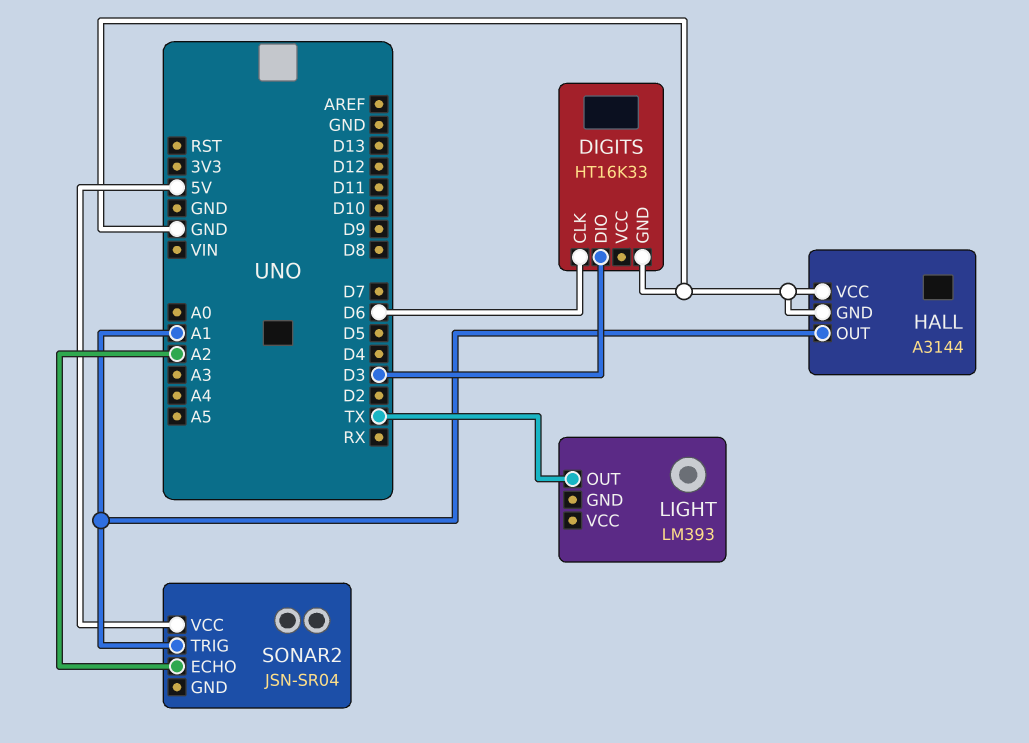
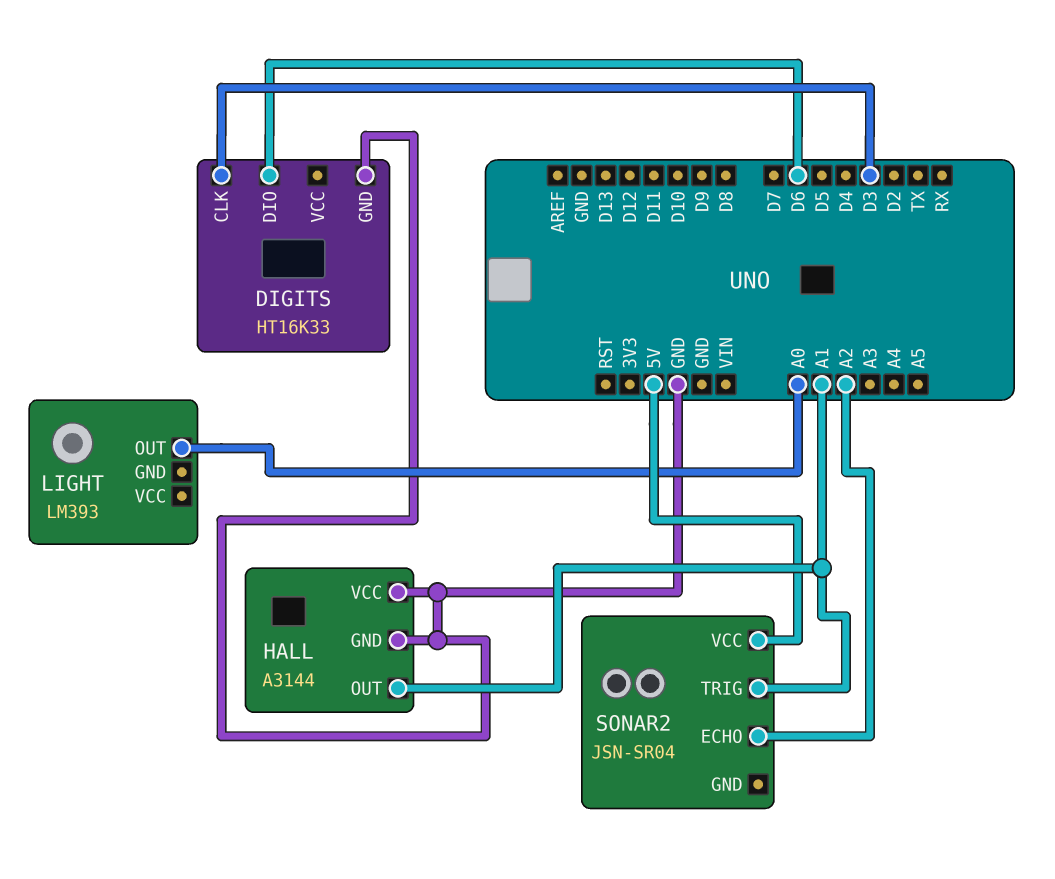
DIGITS pin CLK: D6 -> D3
DIGITS pin DIO: D3 -> D6
LIGHT pin OUT: TX -> A0

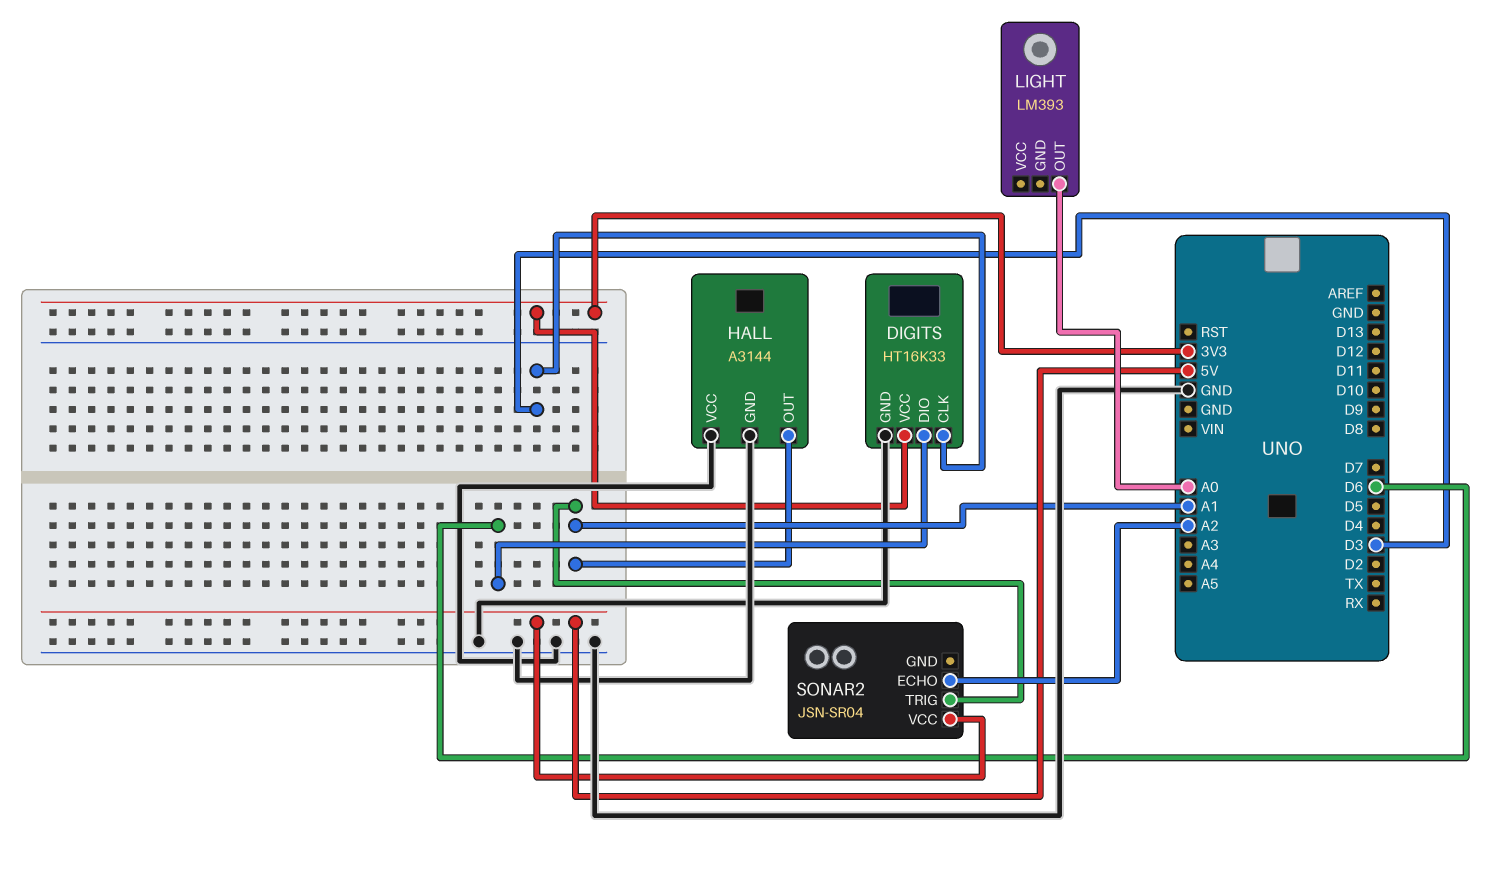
DIGITS pin VCC: none -> 3V3

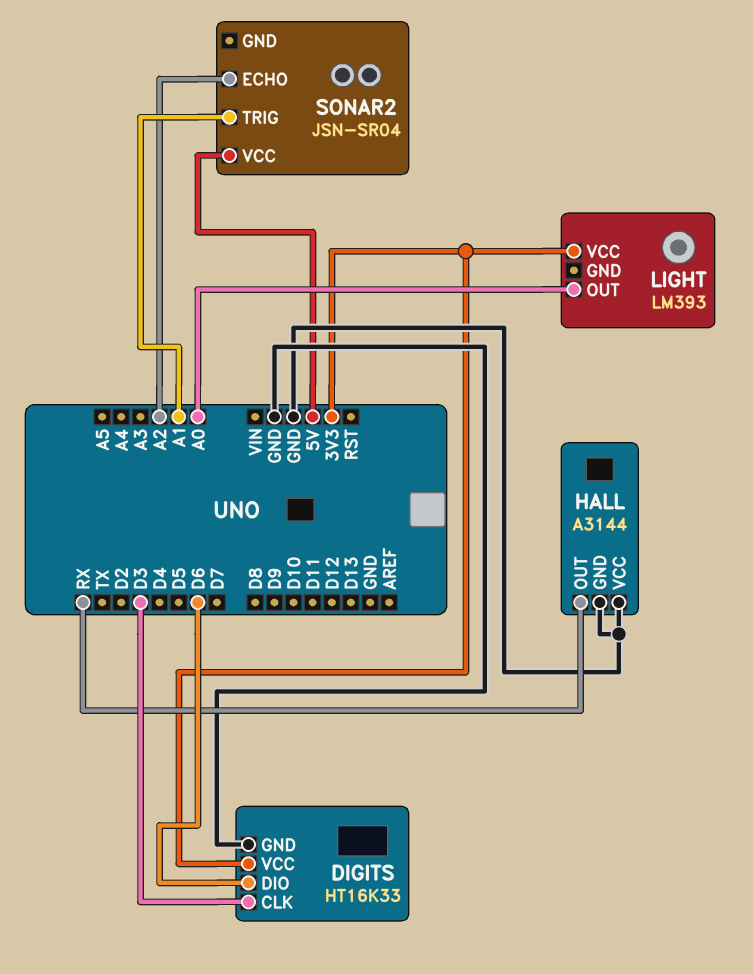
HALL pin OUT: A1 -> RX
LIGHT pin VCC: none -> 3V3

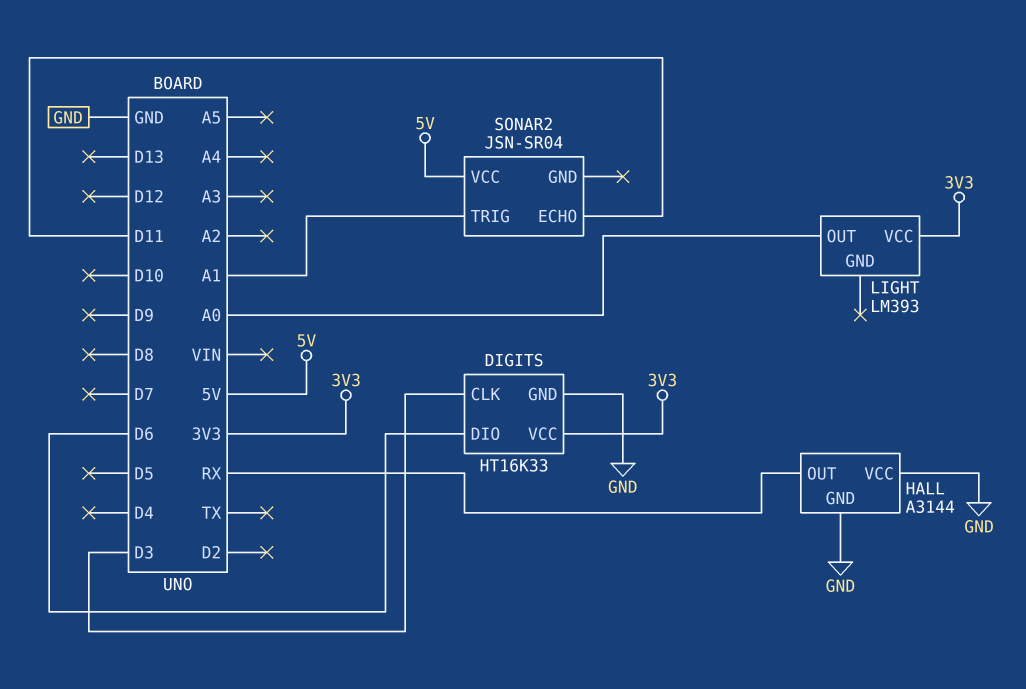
SONAR2 pin ECHO: A2 -> D11

